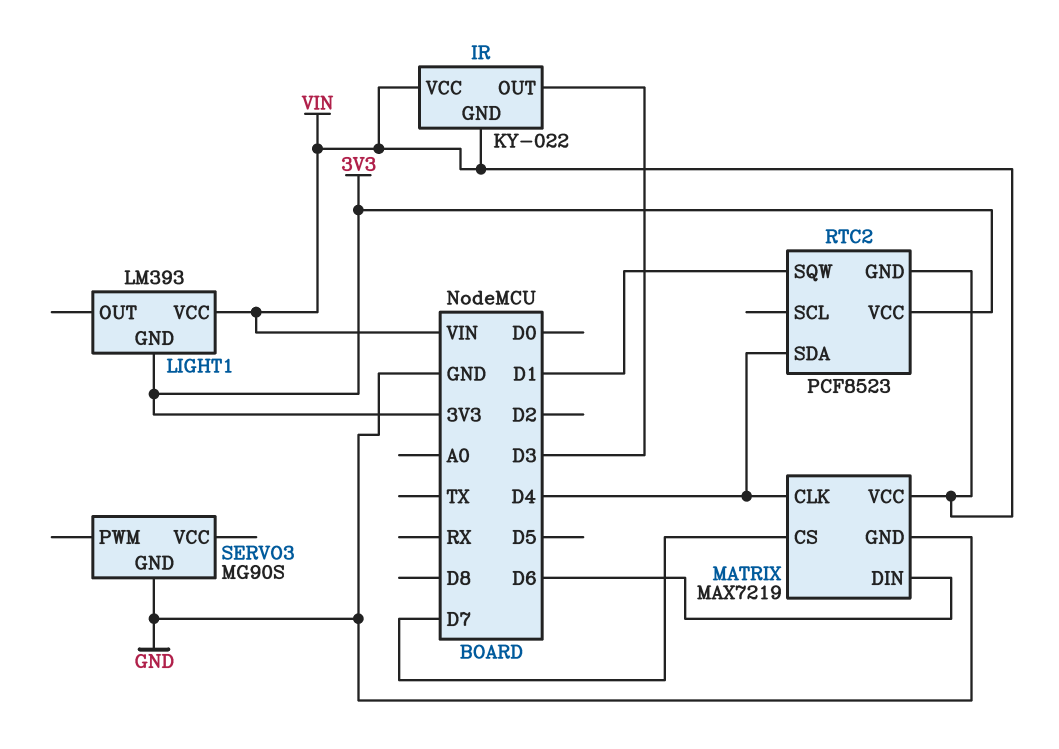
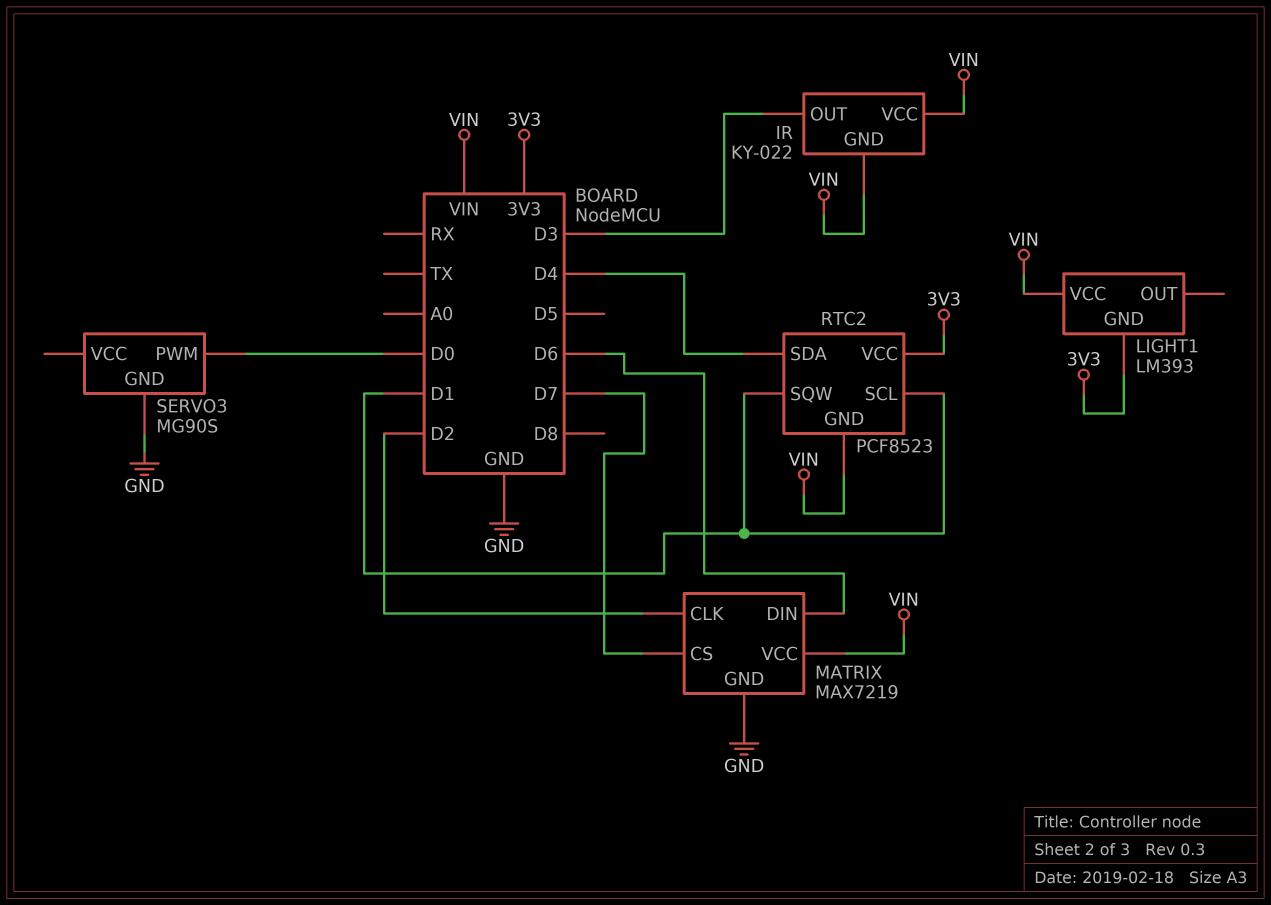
MATRIX pin CLK: D4 -> D2
RTC2 pin SCL: none -> D1
SERVO3 pin PWM: none -> D0

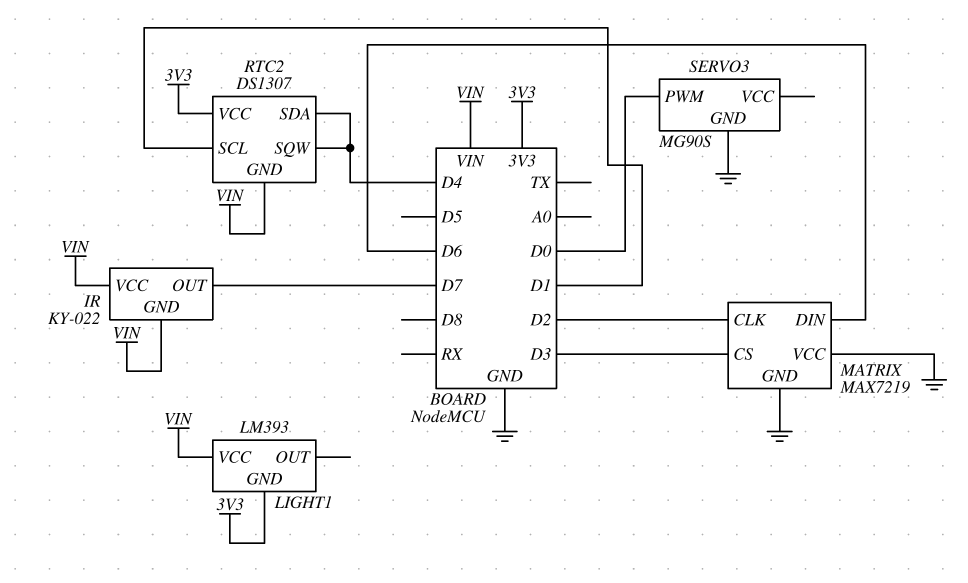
IR pin OUT: D3 -> D7
MATRIX pin CS: D7 -> D3
MATRIX pin VCC: VIN -> GND
RTC2: PCF8523 -> DS1307
RTC2 pin SQW: D1 -> D4

